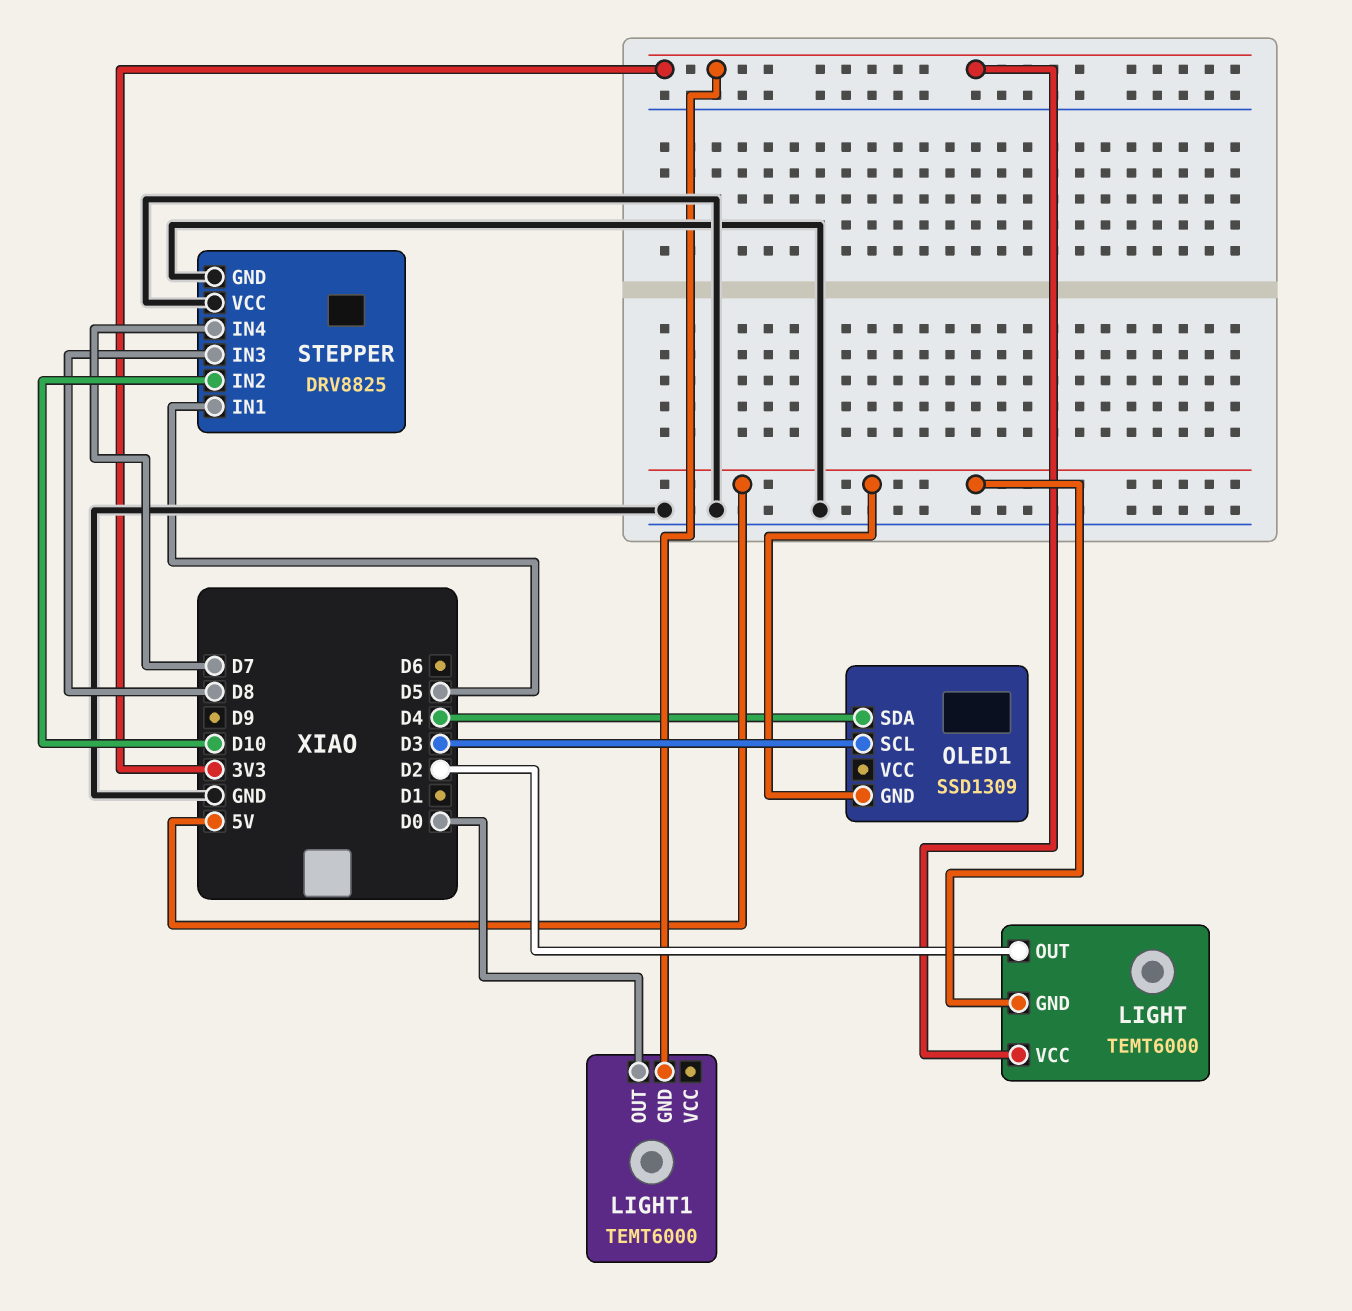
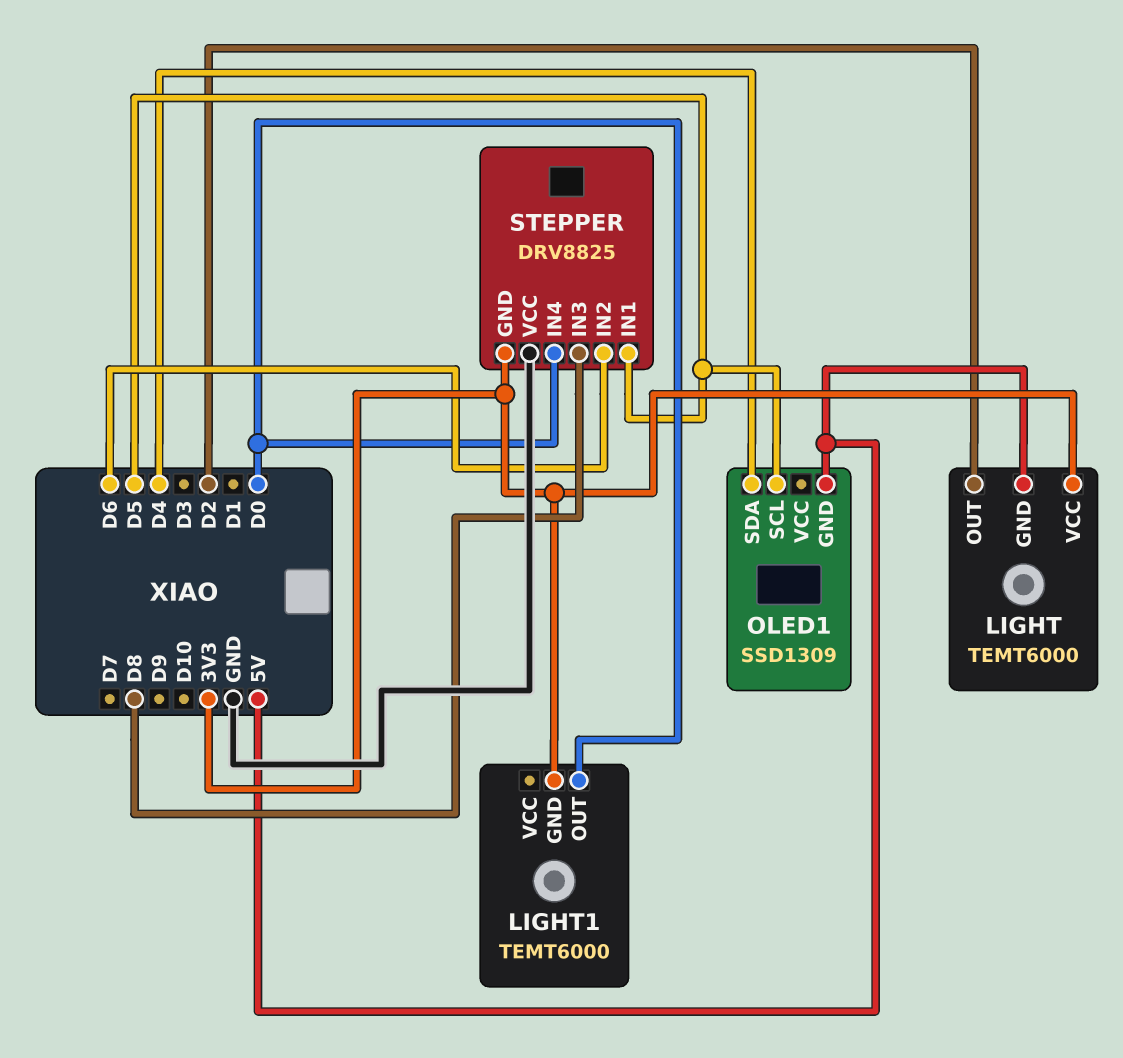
OLED1 pin SCL: D3 -> D5
STEPPER pin GND: GND -> 3V3
STEPPER pin IN2: D10 -> D6
STEPPER pin IN4: D7 -> D0

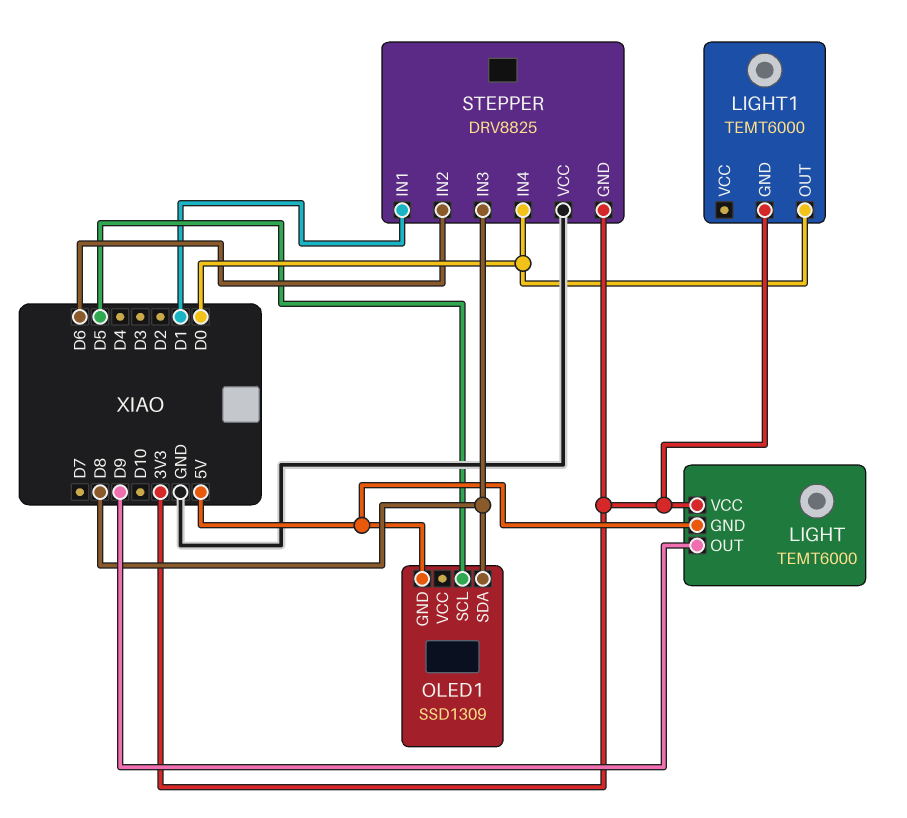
LIGHT pin OUT: D2 -> D9
OLED1 pin SDA: D4 -> D8
STEPPER pin IN1: D5 -> D1

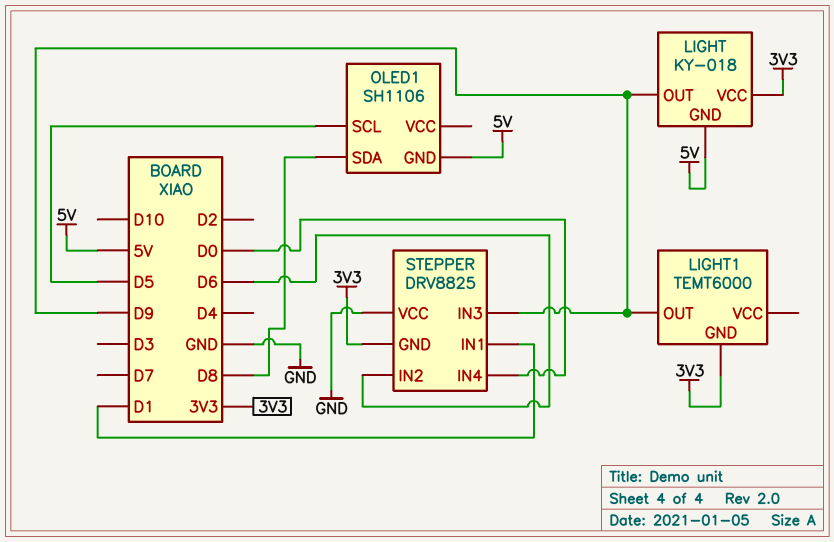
LIGHT: TEMT6000 -> KY-018
LIGHT1 pin OUT: D0 -> D9
OLED1: SSD1309 -> SH1106
STEPPER pin IN3: D8 -> D9

